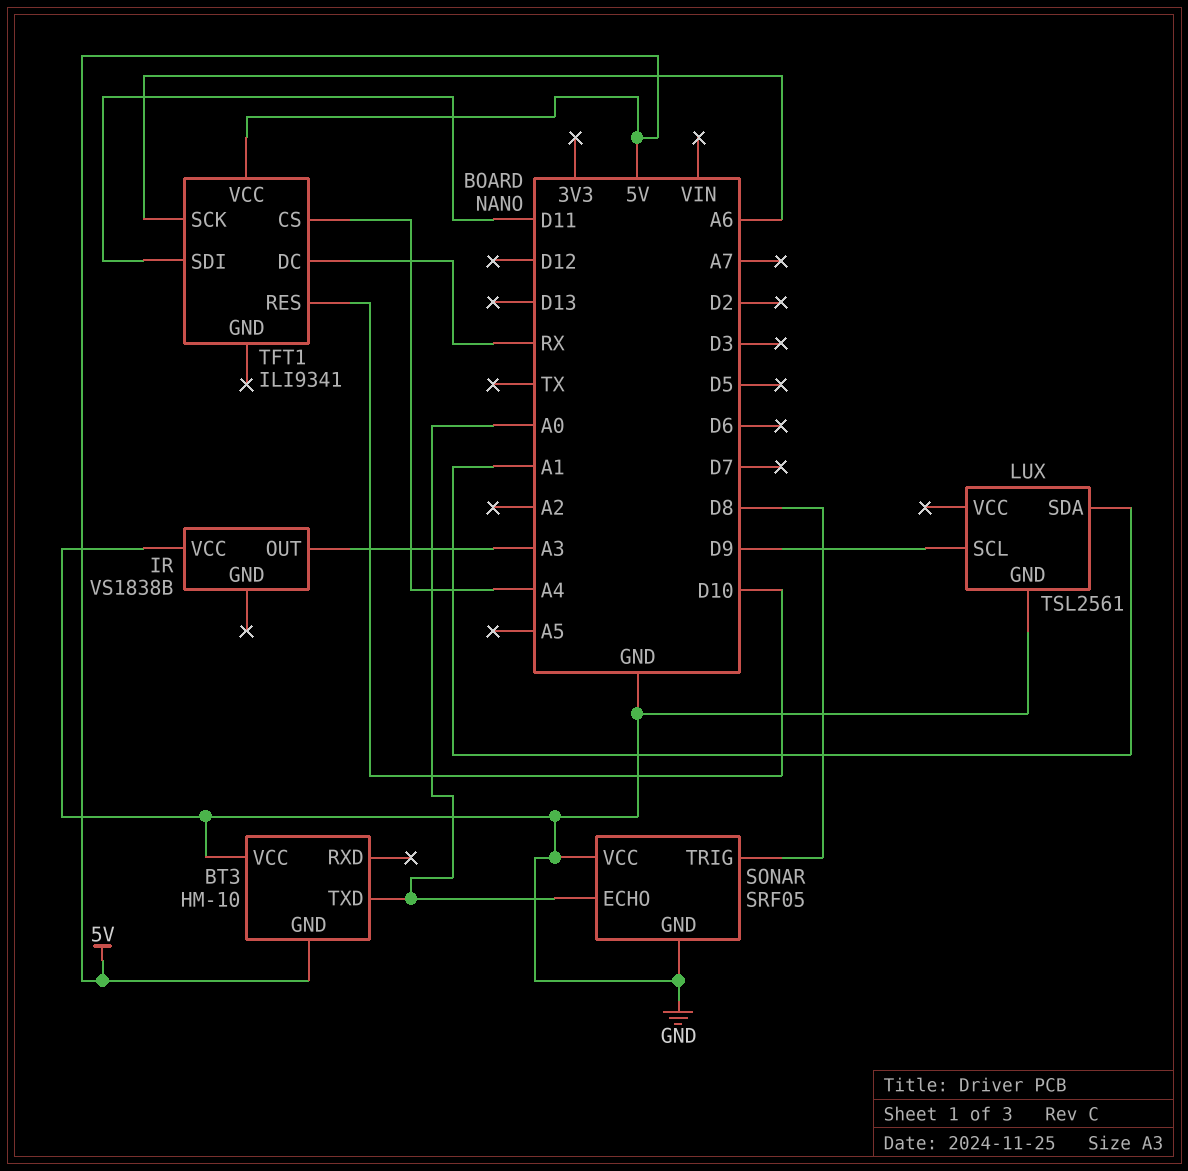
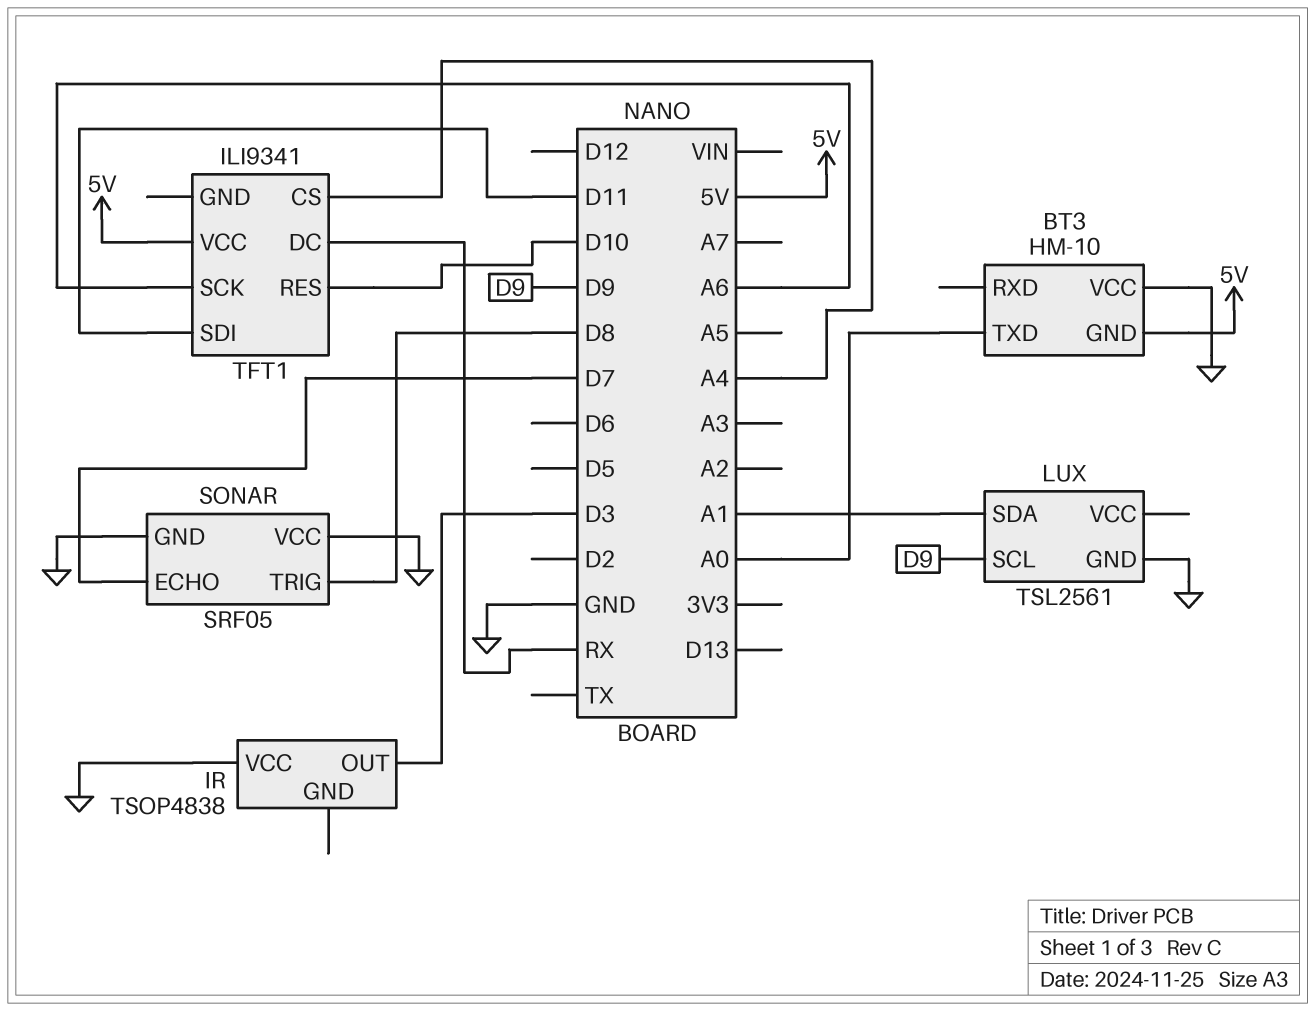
IR: VS1838B -> TSOP4838
IR pin OUT: A3 -> D3
SONAR pin ECHO: A0 -> D7

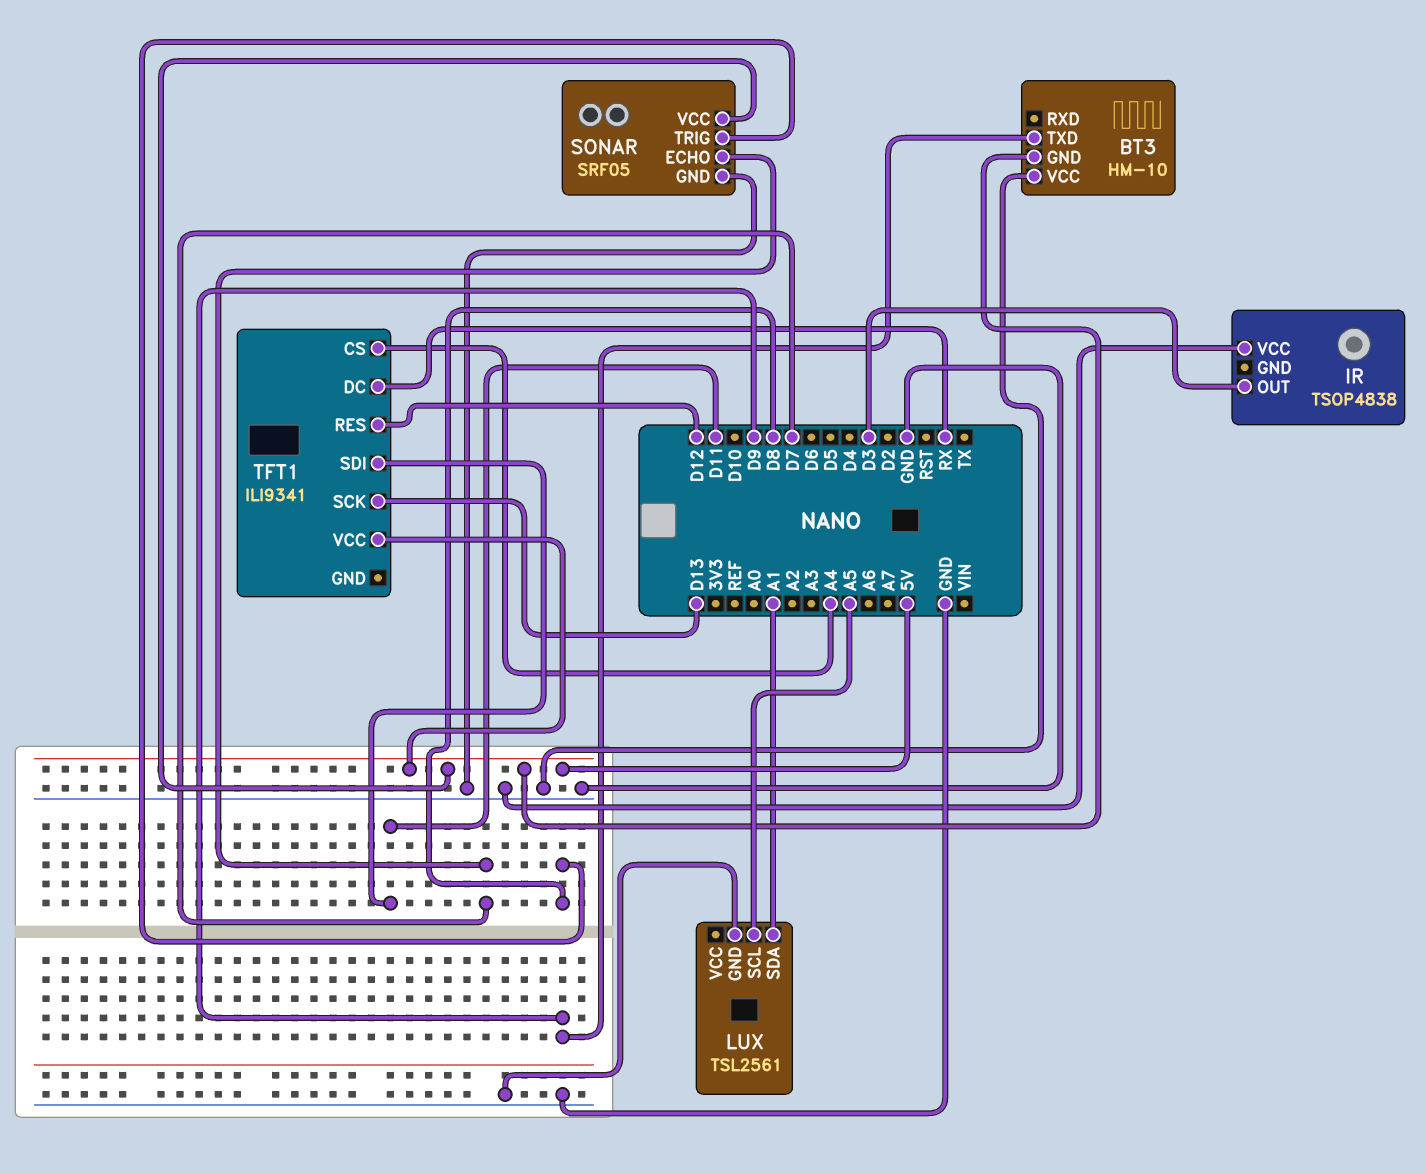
BT3 pin TXD: A0 -> D9
LUX pin SCL: D9 -> A5
SONAR pin VCC: GND -> 5V
TFT1 pin RES: D10 -> D12
TFT1 pin SCK: A6 -> D13

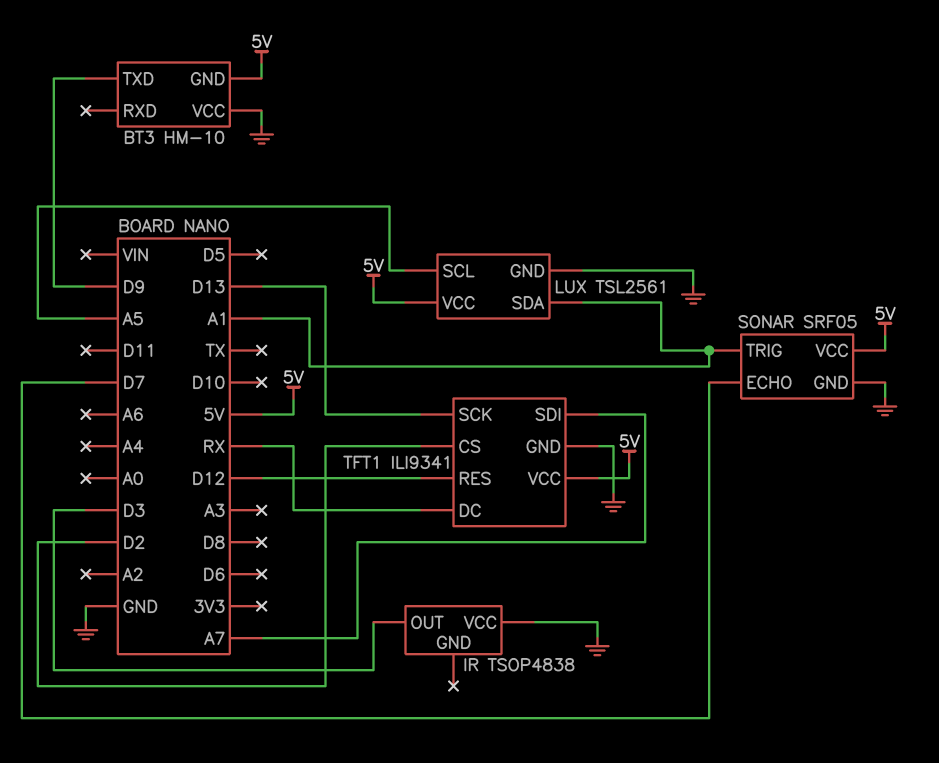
LUX pin VCC: none -> 5V
SONAR pin TRIG: D8 -> A1
TFT1 pin CS: A4 -> D2
TFT1 pin GND: none -> GND
TFT1 pin SDI: D11 -> A7

